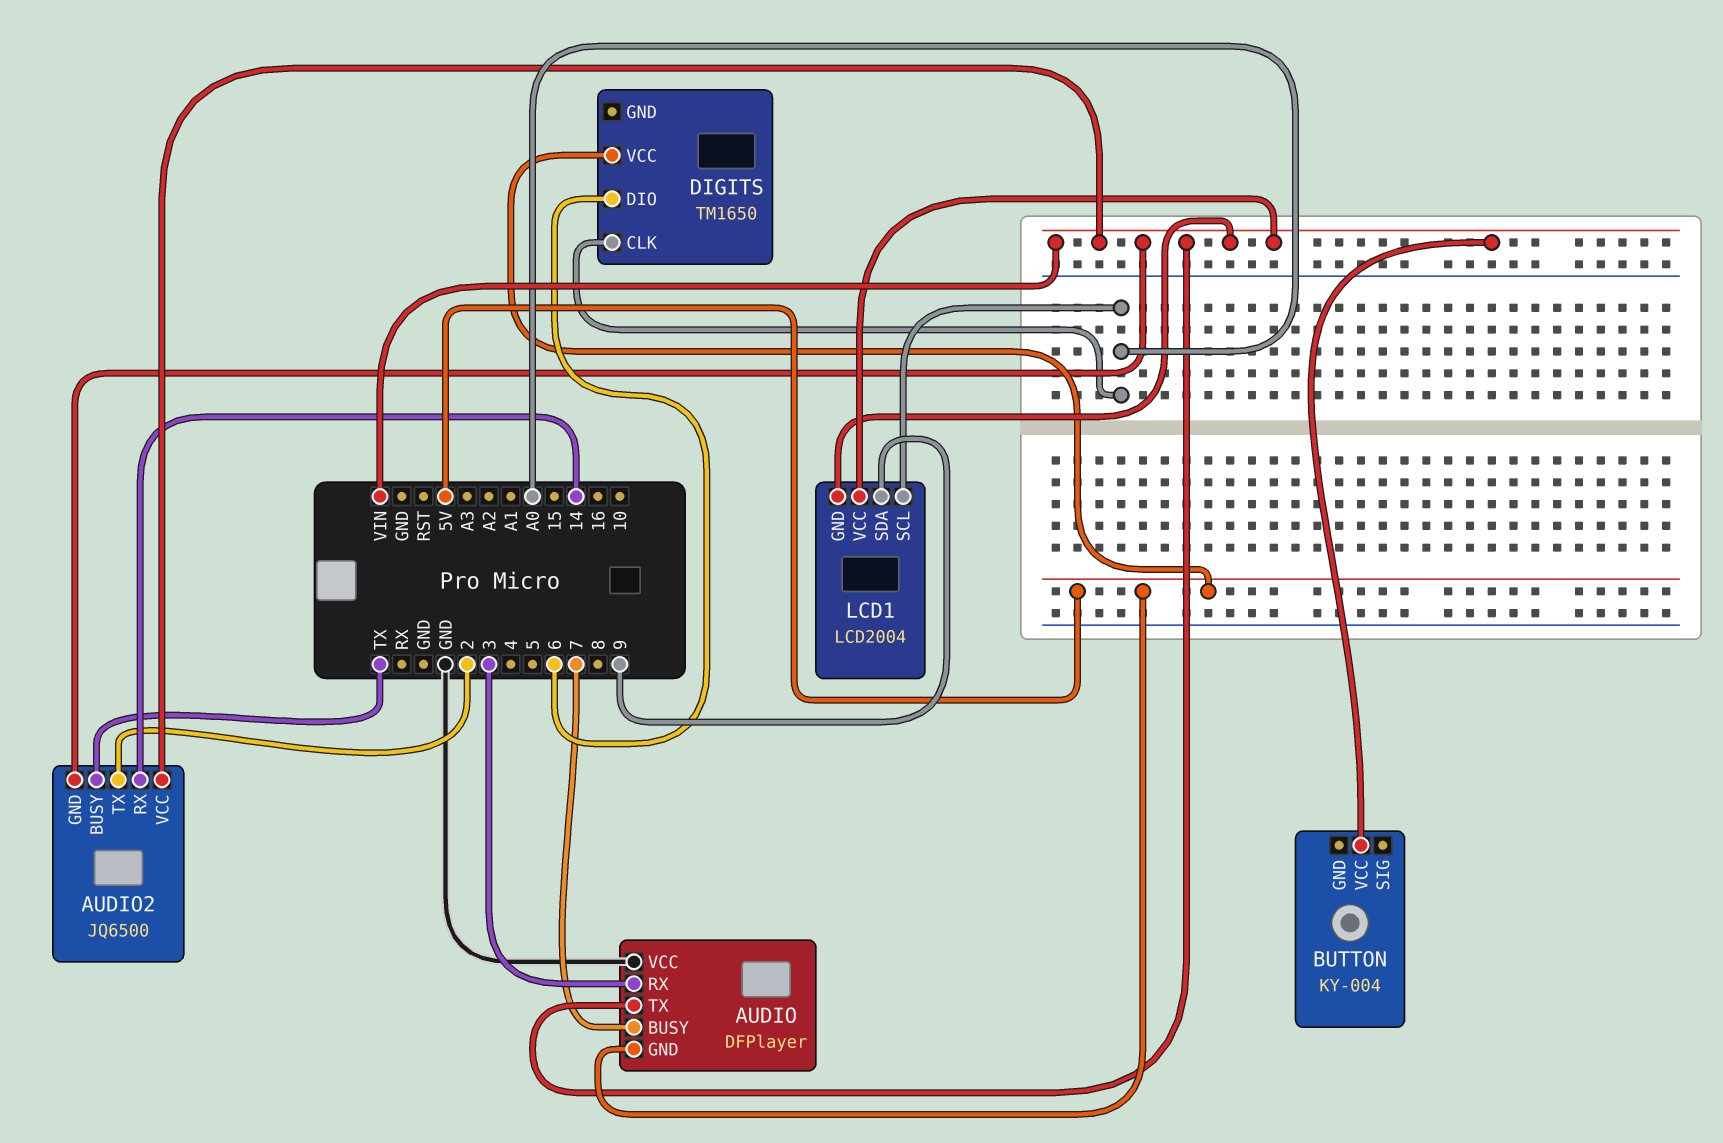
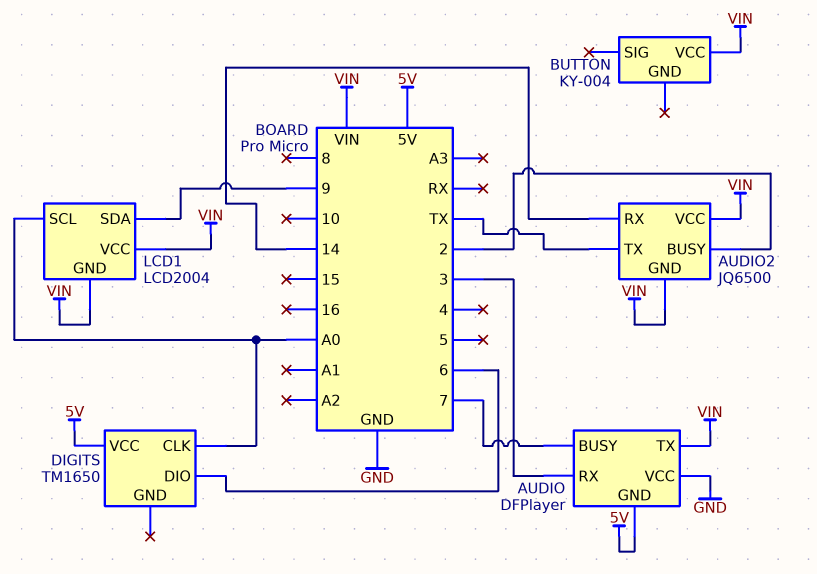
AUDIO2 pin BUSY: TX -> 2
AUDIO2 pin TX: 2 -> TX

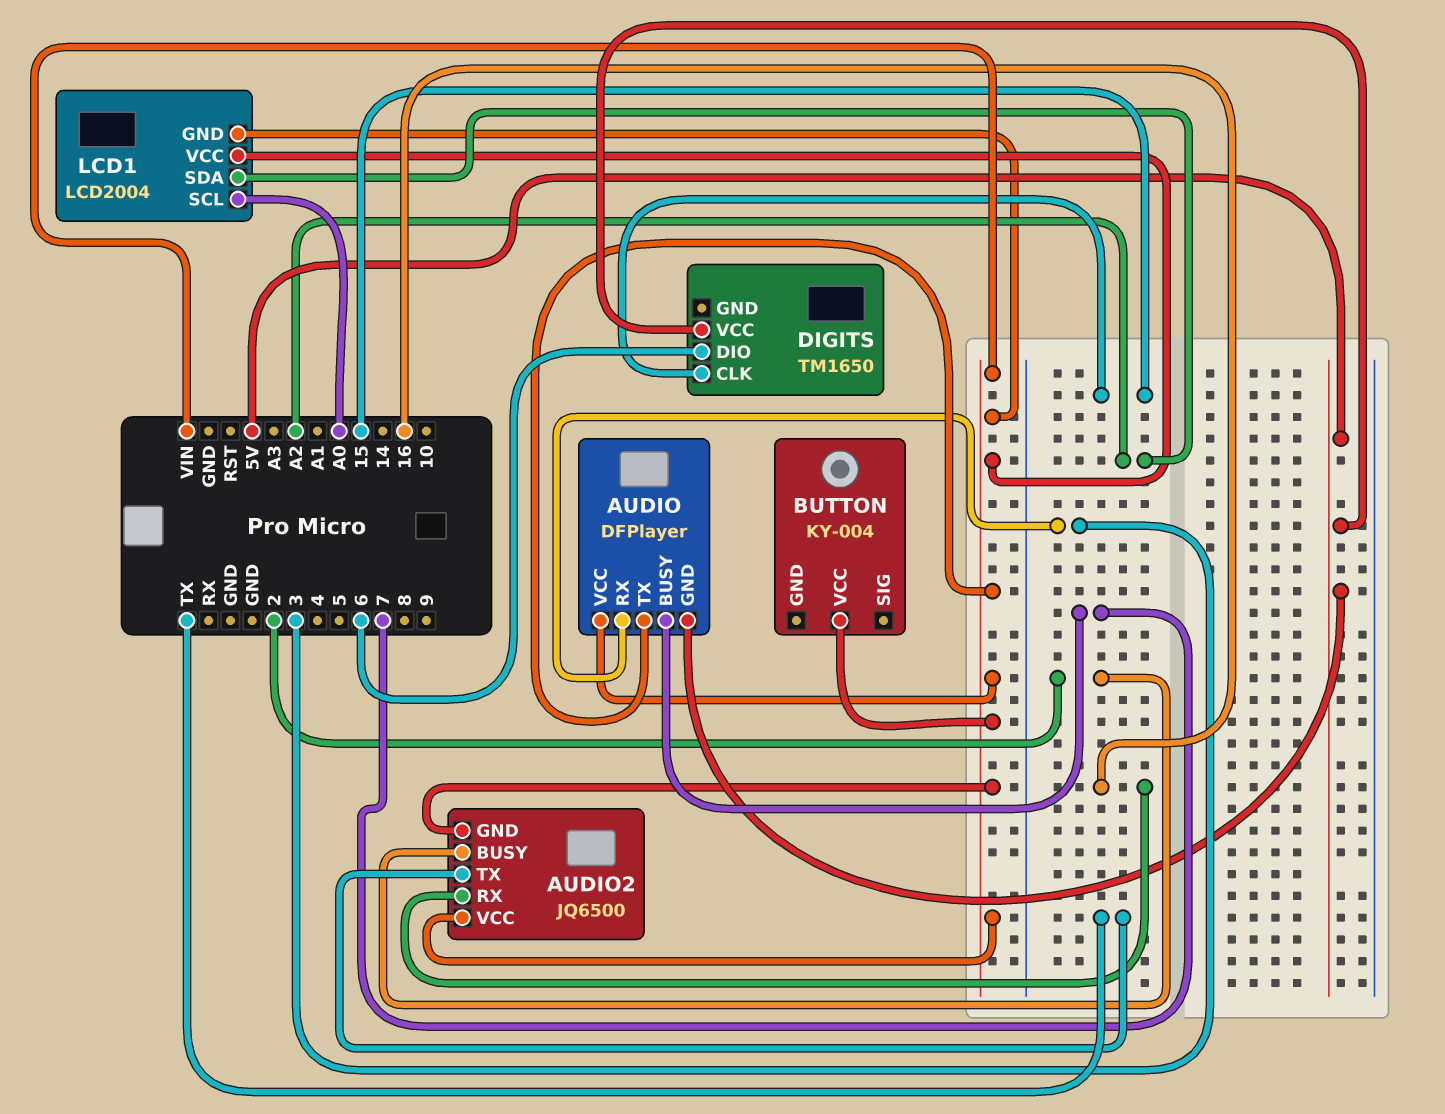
AUDIO pin VCC: GND -> VIN
AUDIO2 pin RX: 14 -> 16
DIGITS pin CLK: A0 -> 15
LCD1 pin SDA: 9 -> A2

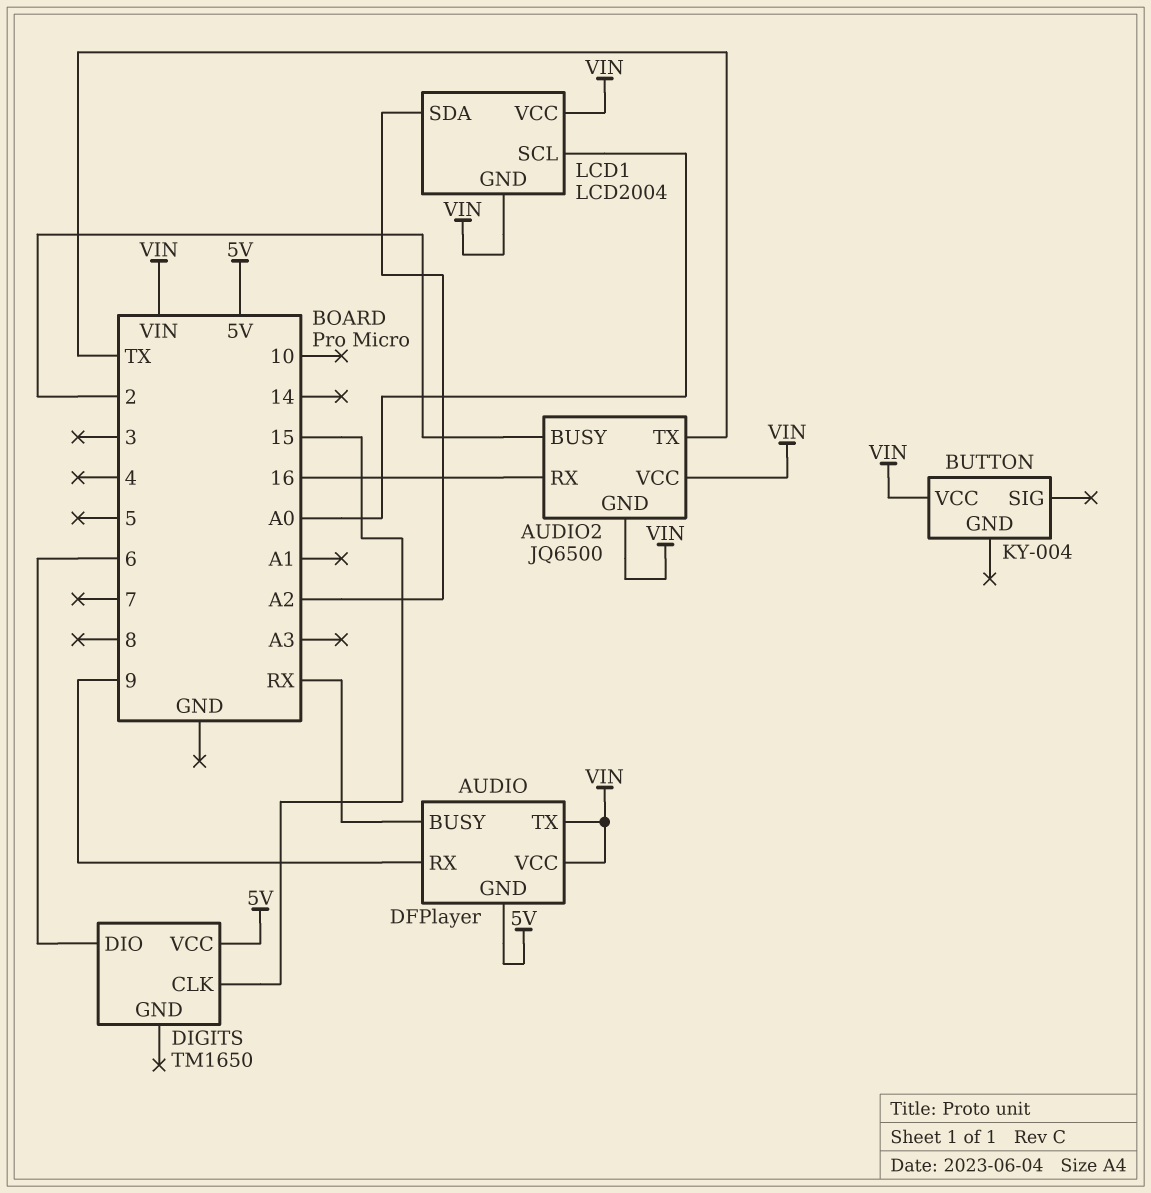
AUDIO pin BUSY: 7 -> RX
AUDIO pin RX: 3 -> 9

